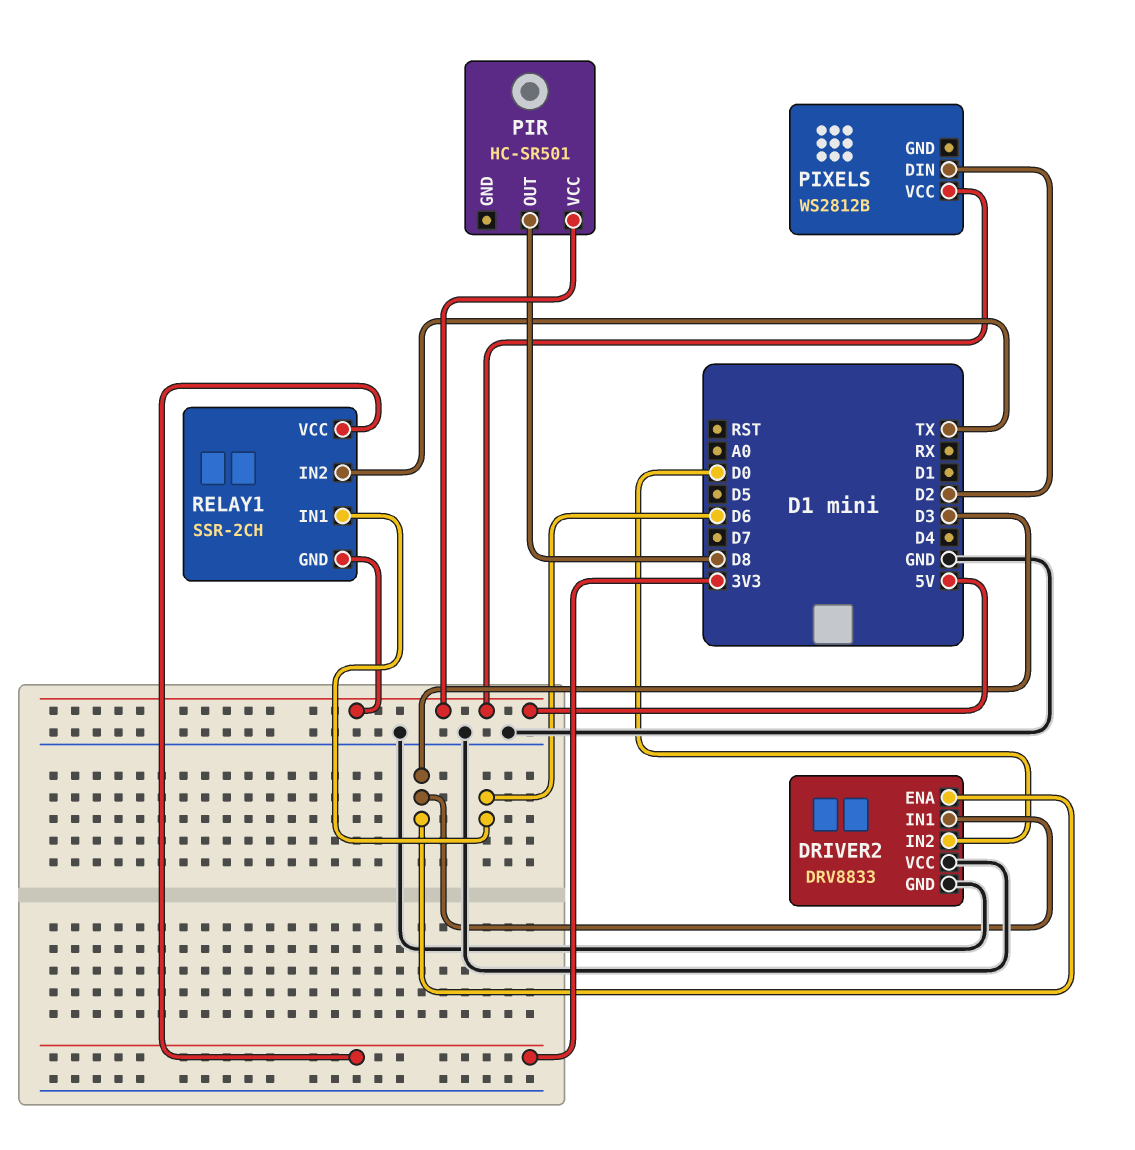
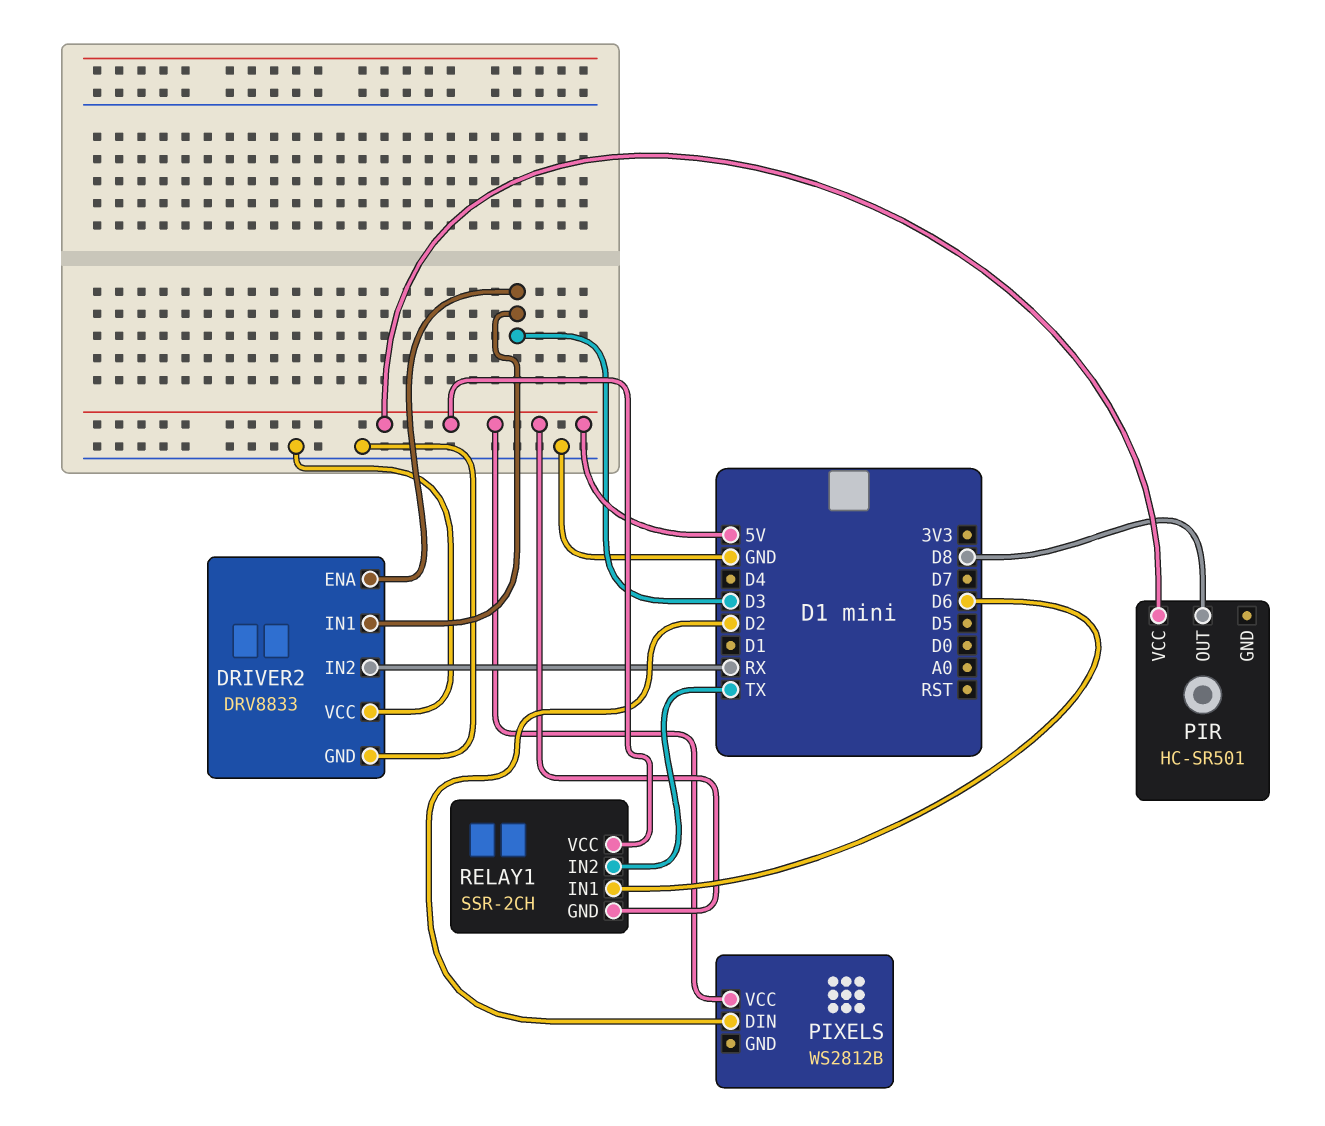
DRIVER2 pin IN2: D0 -> RX
RELAY1 pin VCC: 3V3 -> 5V

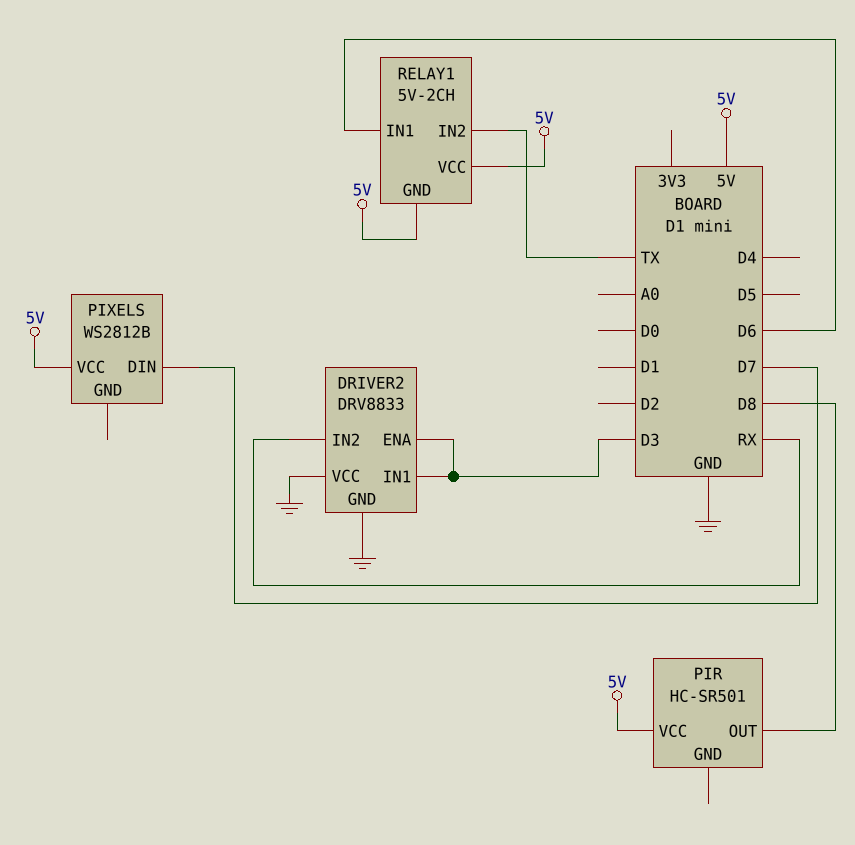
PIXELS pin DIN: D2 -> D7
RELAY1: SSR-2CH -> 5V-2CH

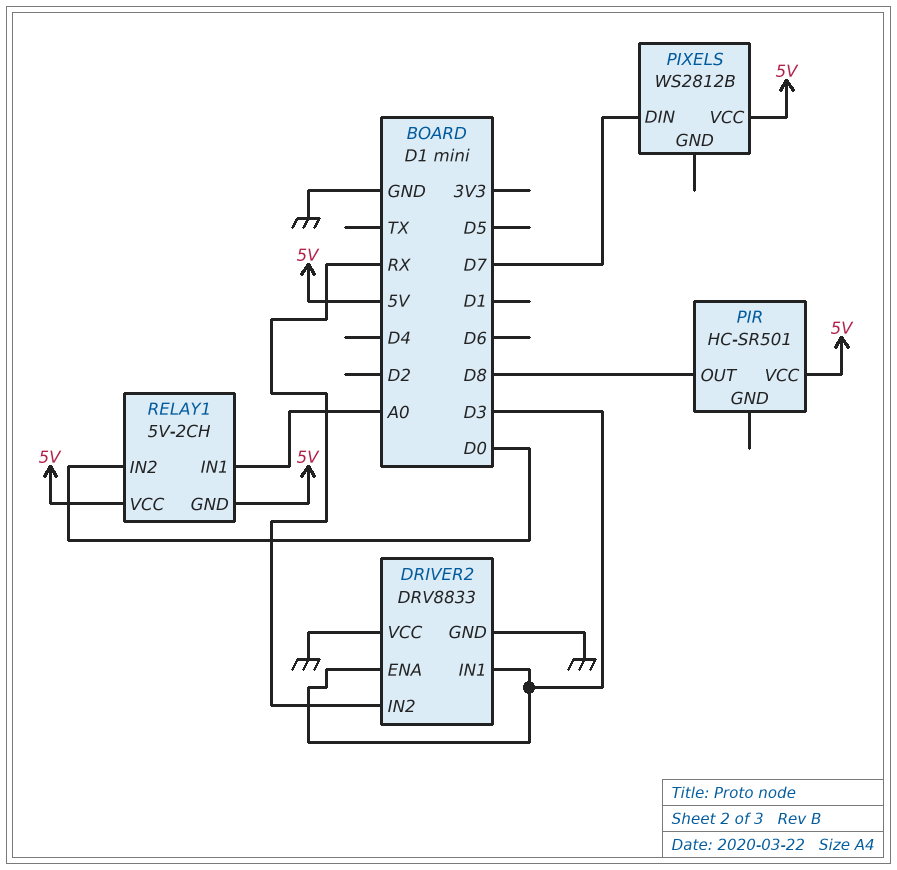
RELAY1 pin IN1: D6 -> A0
RELAY1 pin IN2: TX -> D0

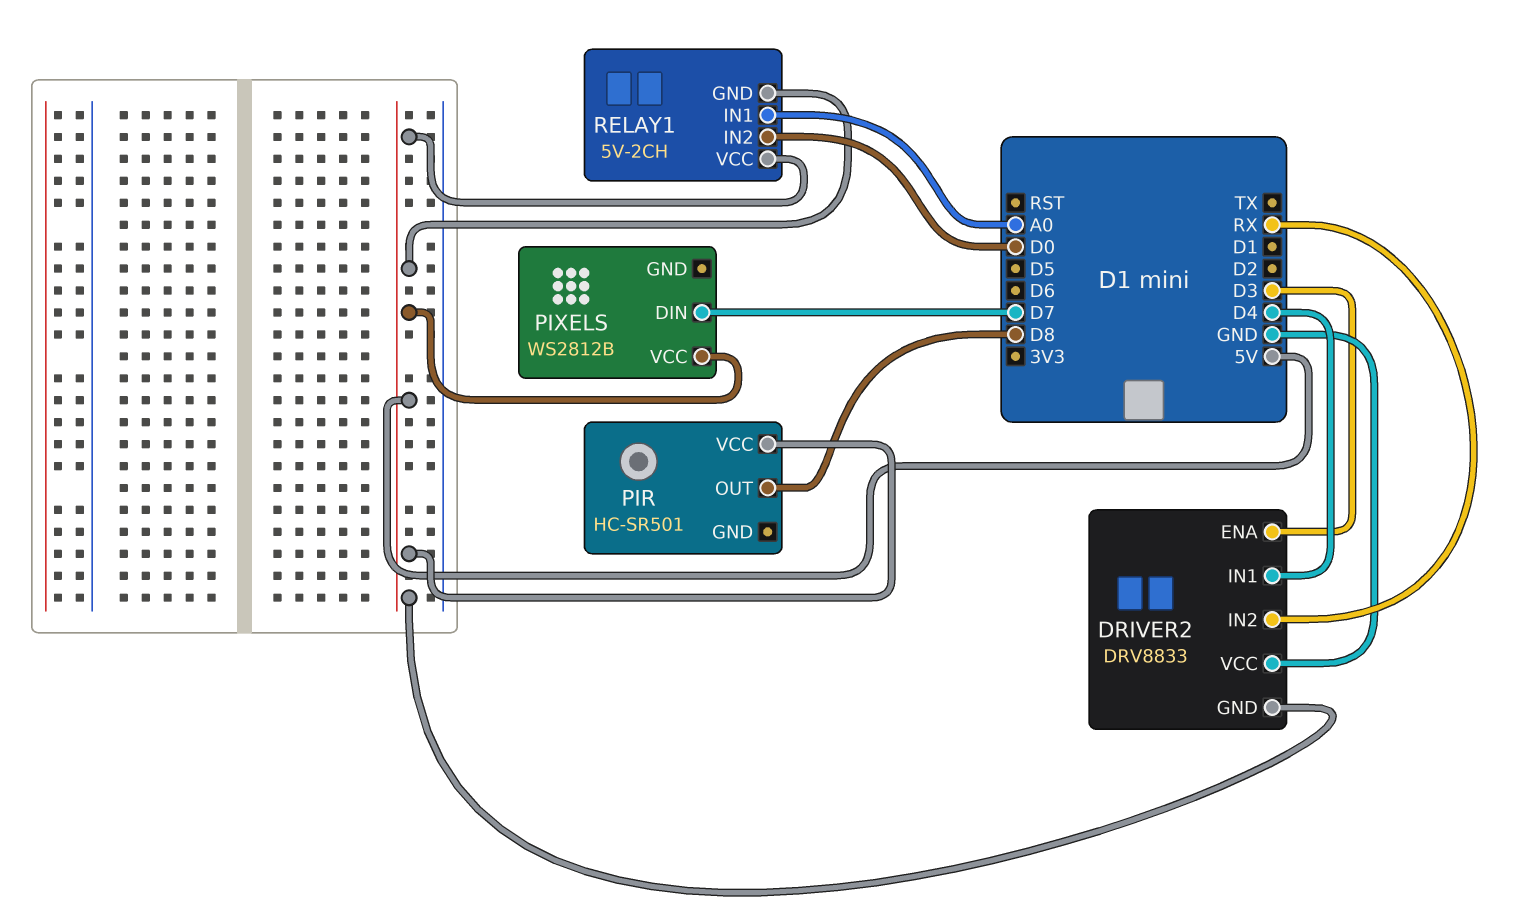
DRIVER2 pin GND: GND -> 5V
DRIVER2 pin IN1: D3 -> D4

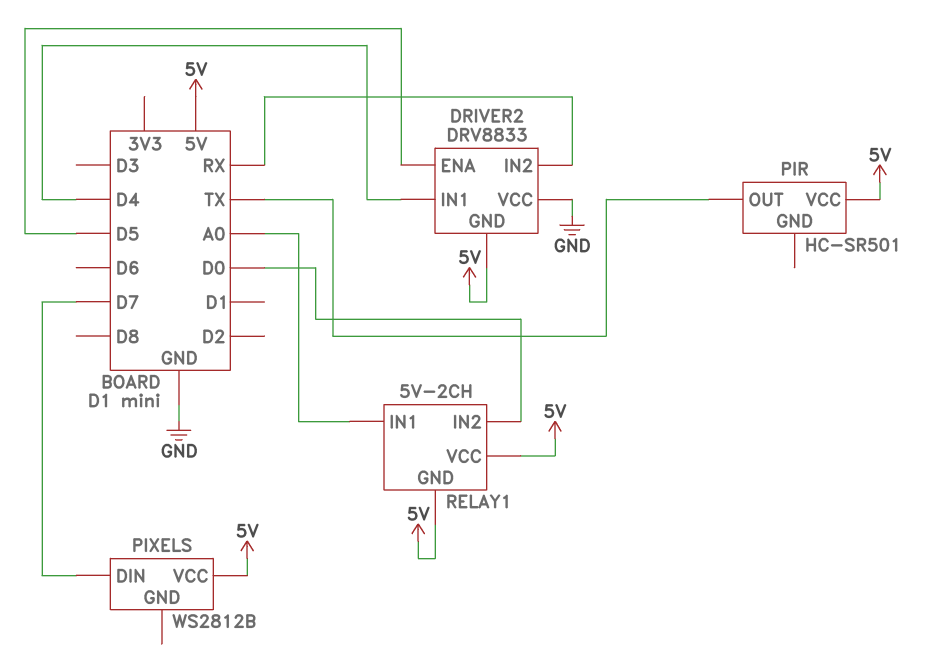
DRIVER2 pin ENA: D3 -> D5
PIR pin OUT: D8 -> TX

